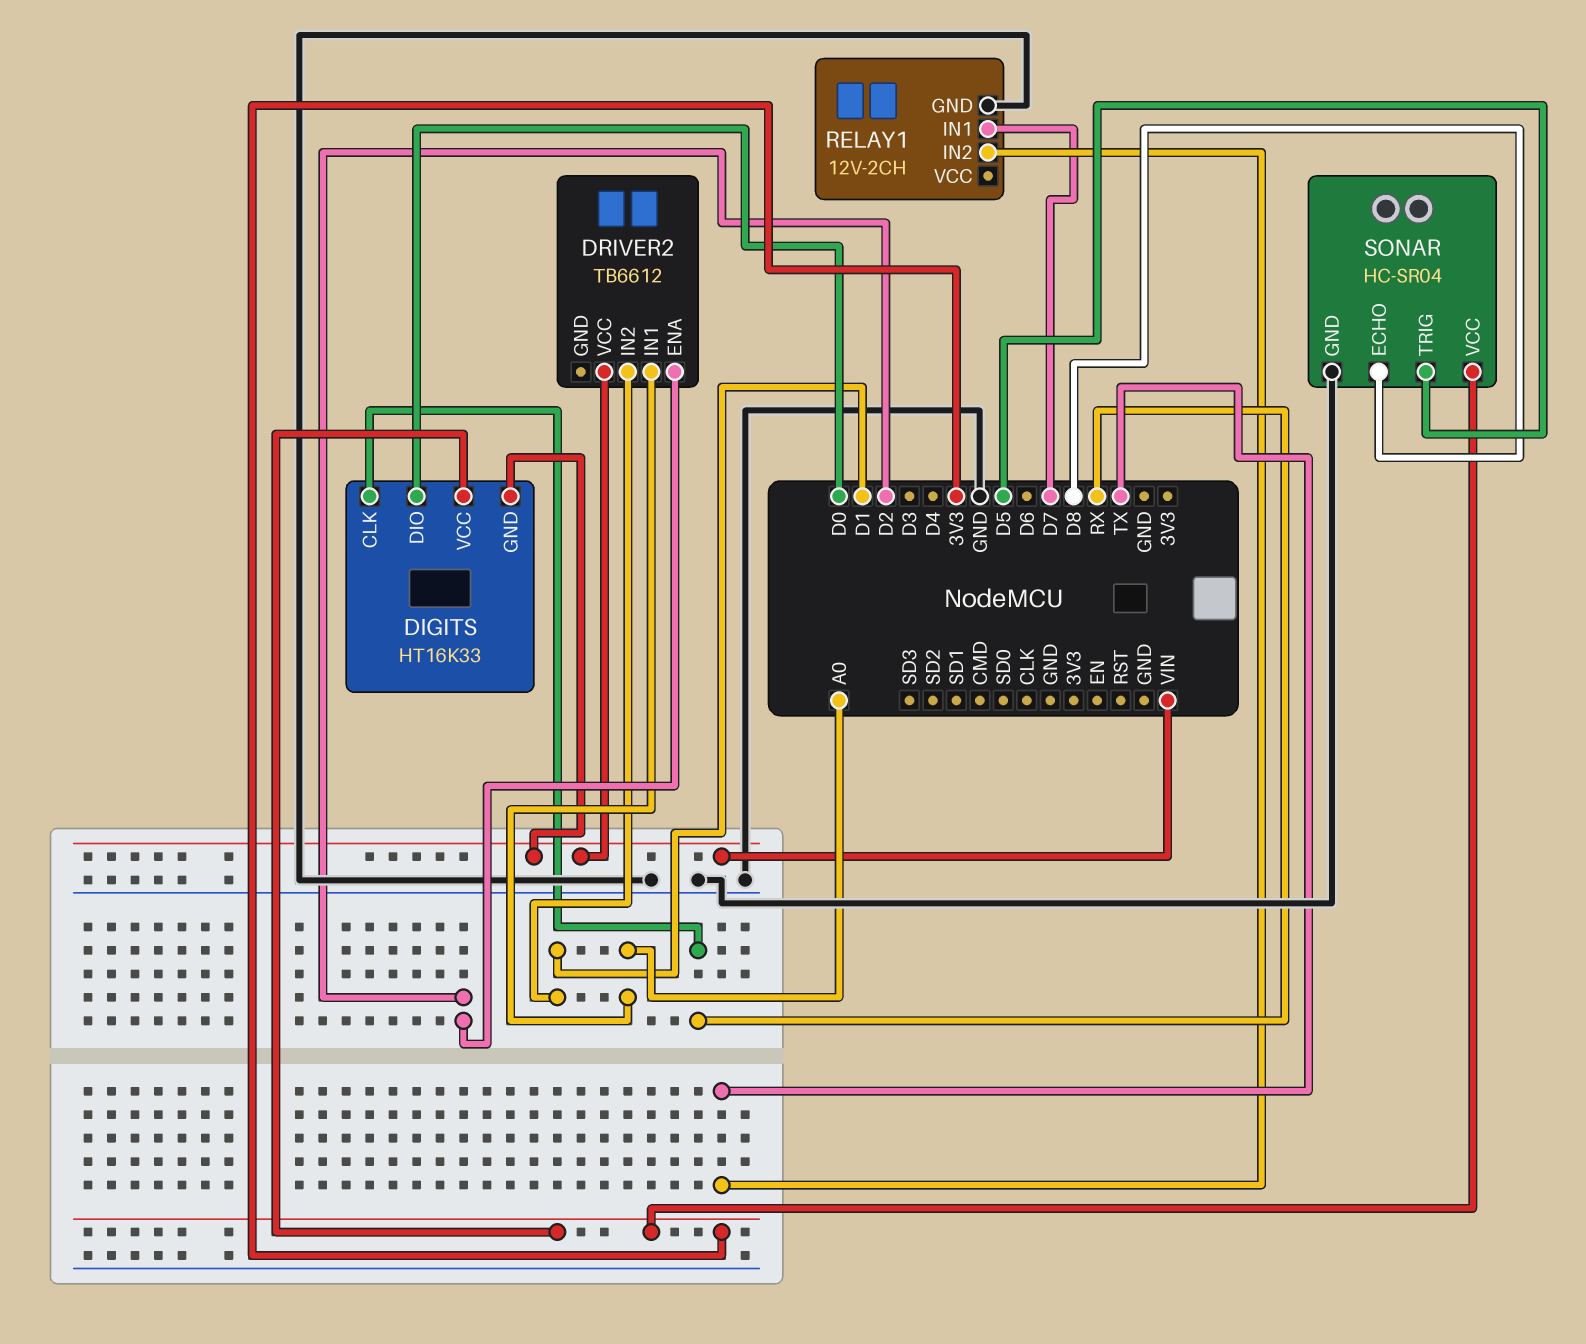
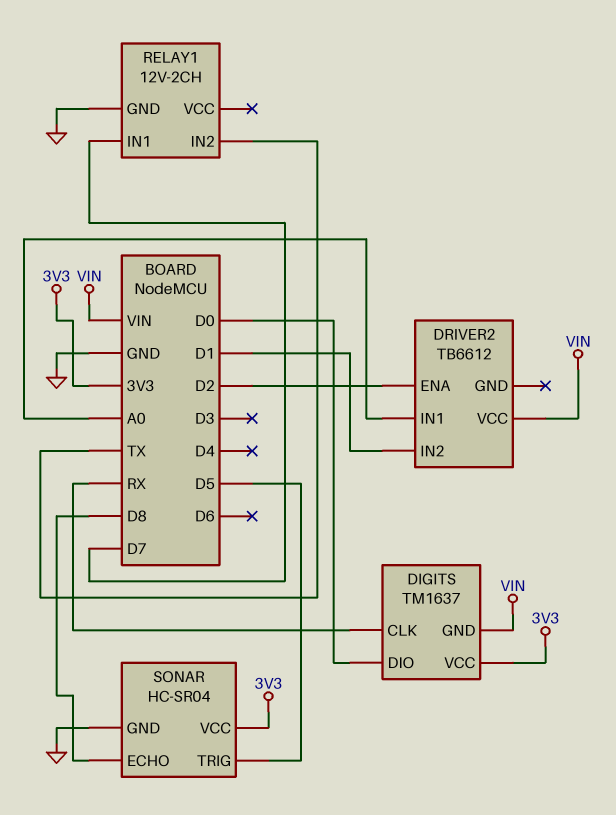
DIGITS: HT16K33 -> TM1637

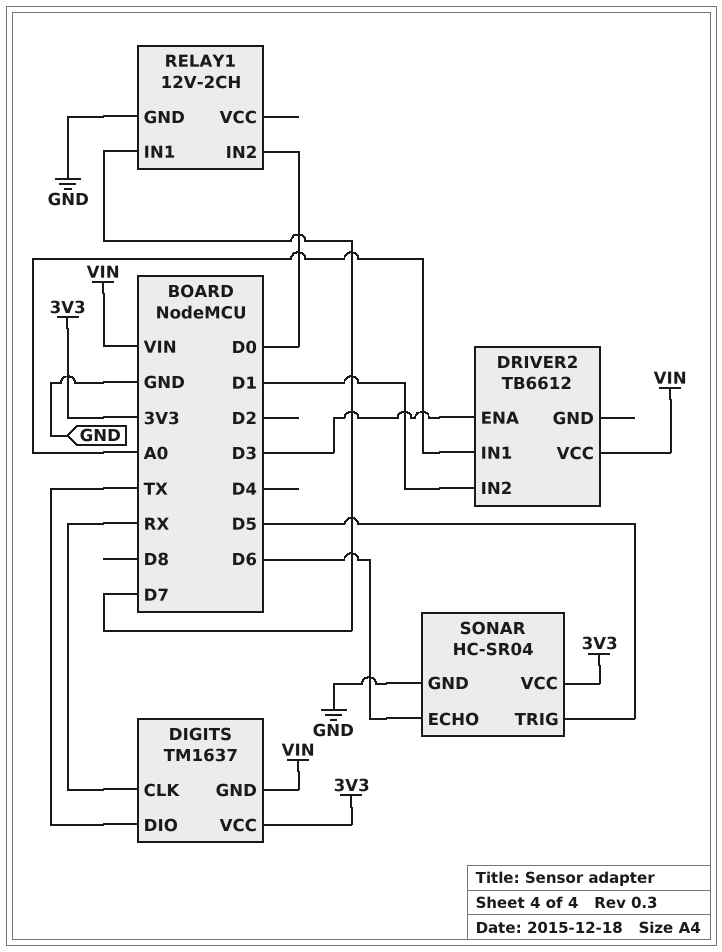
DIGITS pin DIO: D0 -> TX
DRIVER2 pin ENA: D2 -> D3
RELAY1 pin IN2: TX -> D0
SONAR pin ECHO: D8 -> D6

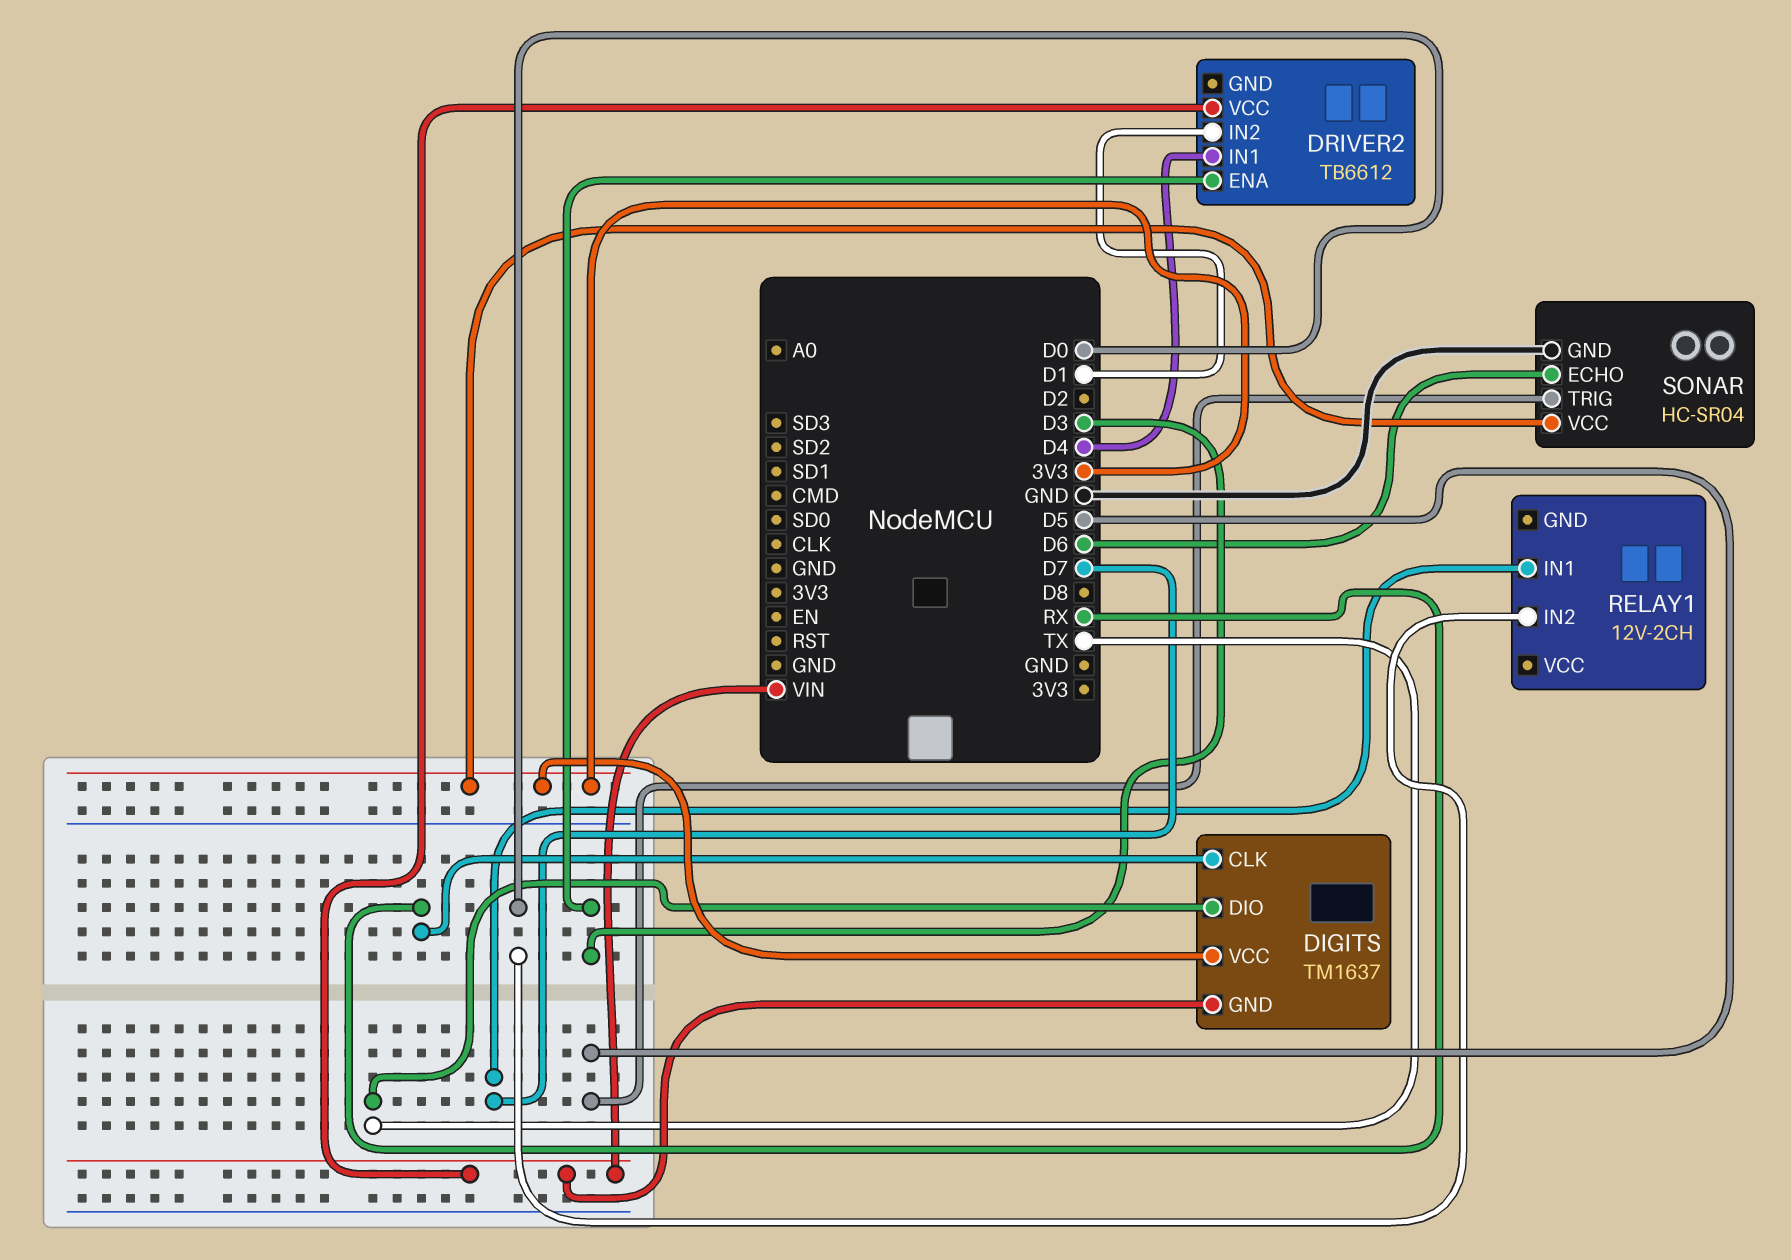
DRIVER2 pin IN1: A0 -> D4
RELAY1 pin GND: GND -> none

